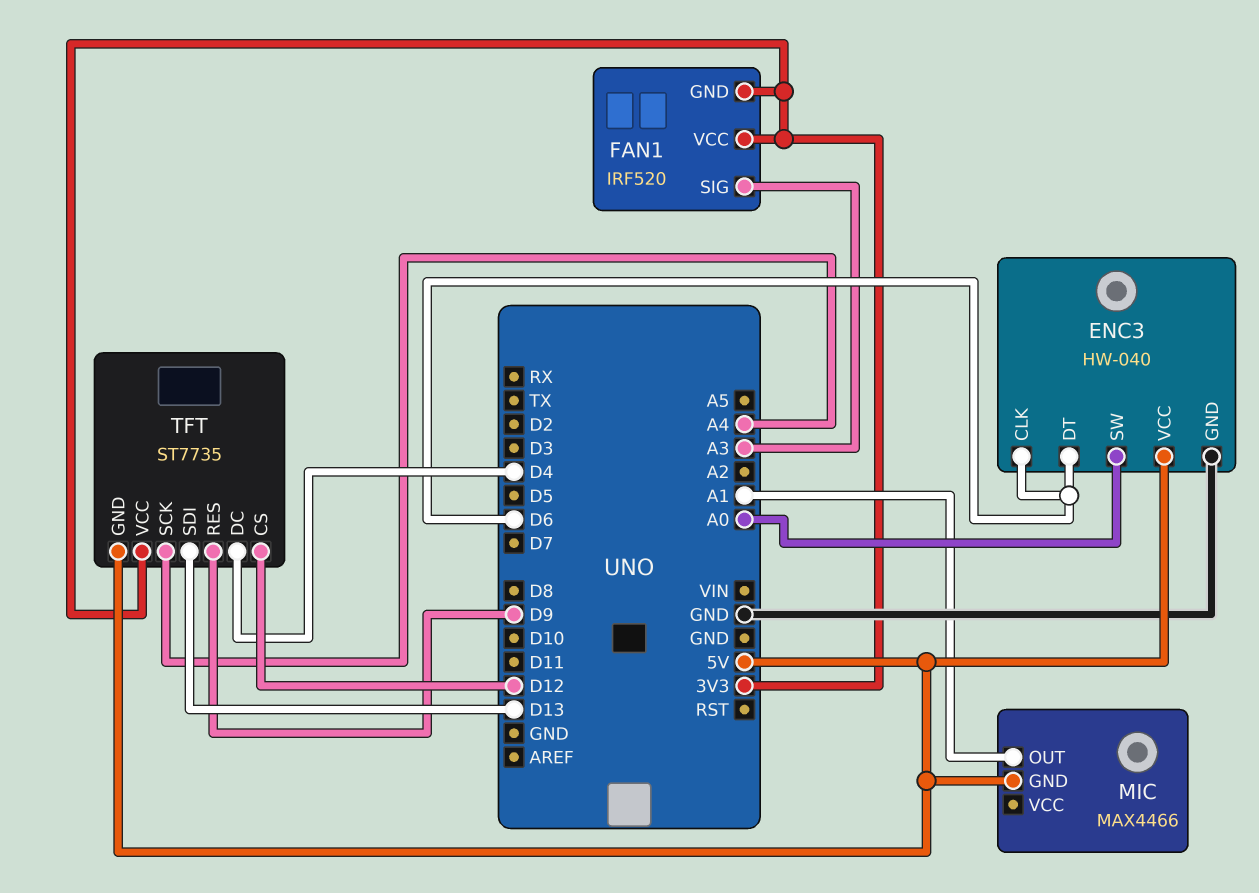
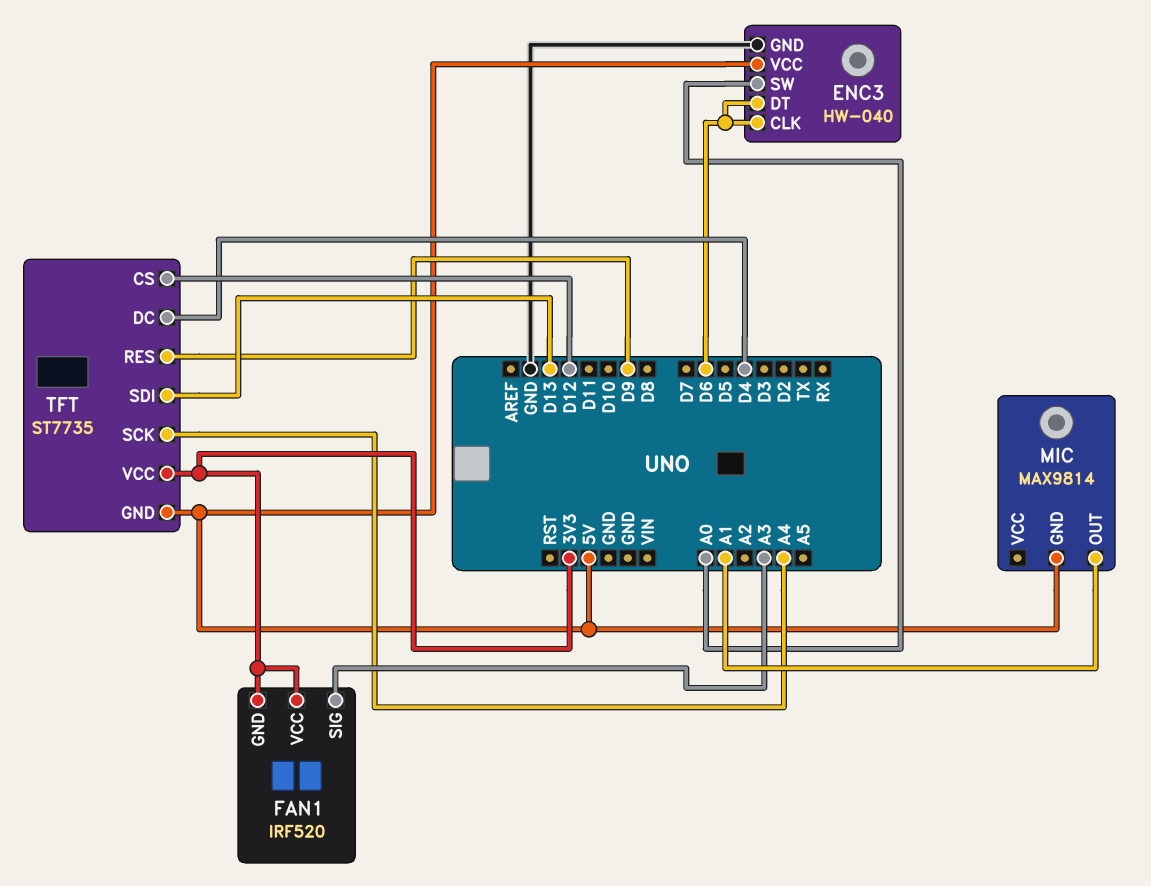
MIC: MAX4466 -> MAX9814

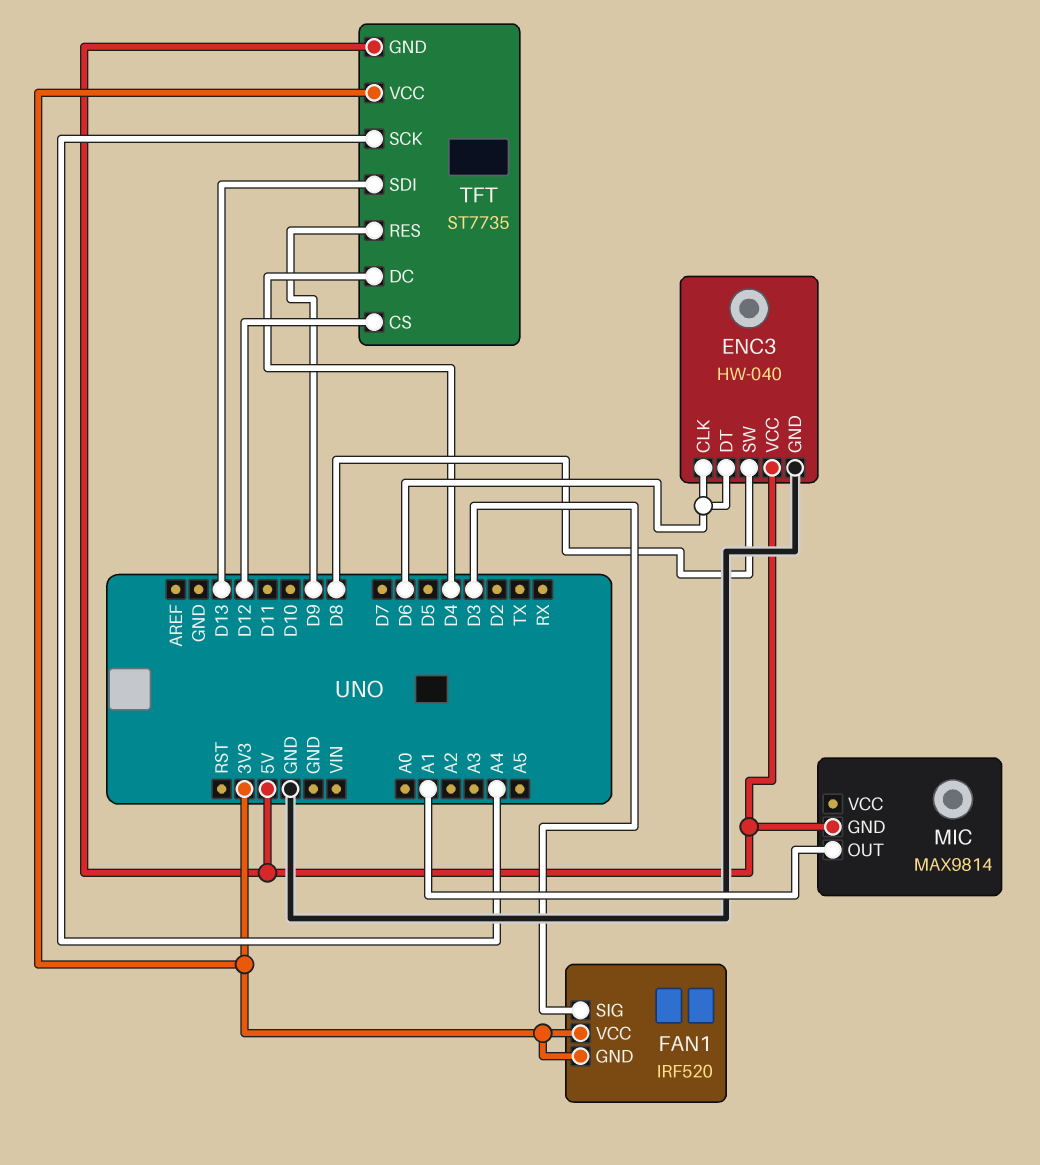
ENC3 pin SW: A0 -> D8
FAN1 pin SIG: A3 -> D3

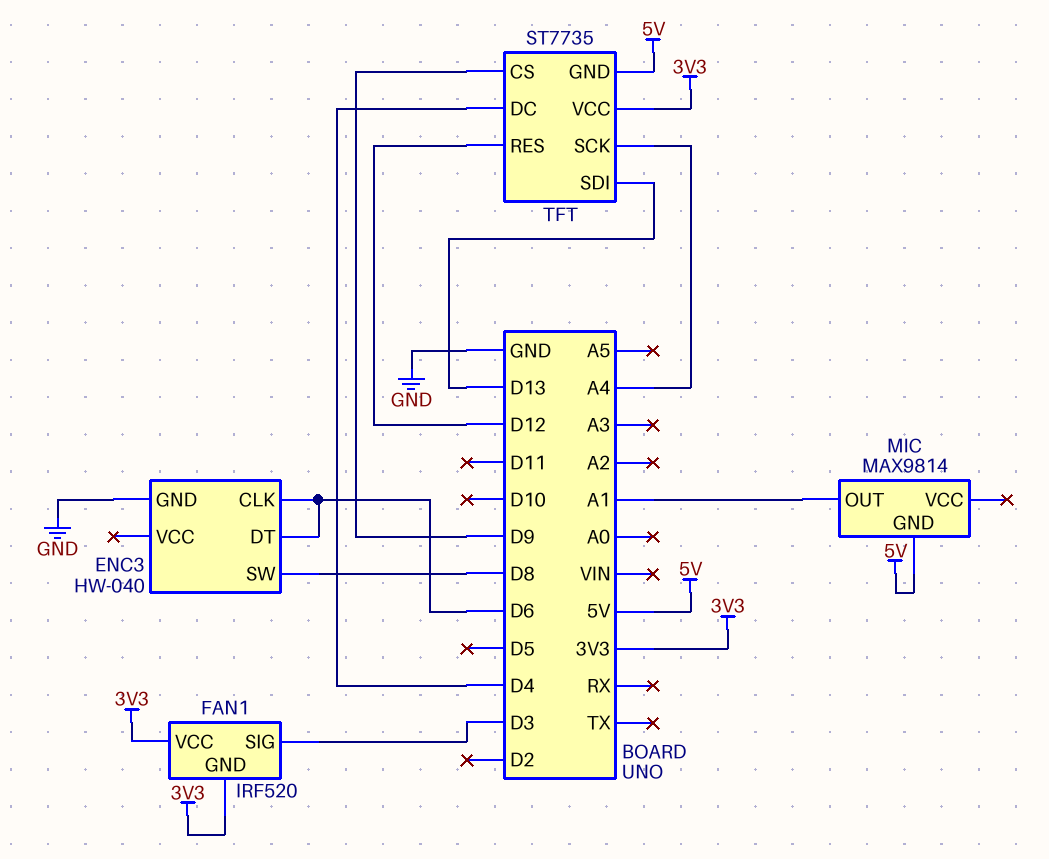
ENC3 pin VCC: 5V -> none
TFT pin CS: D12 -> D9
TFT pin RES: D9 -> D12

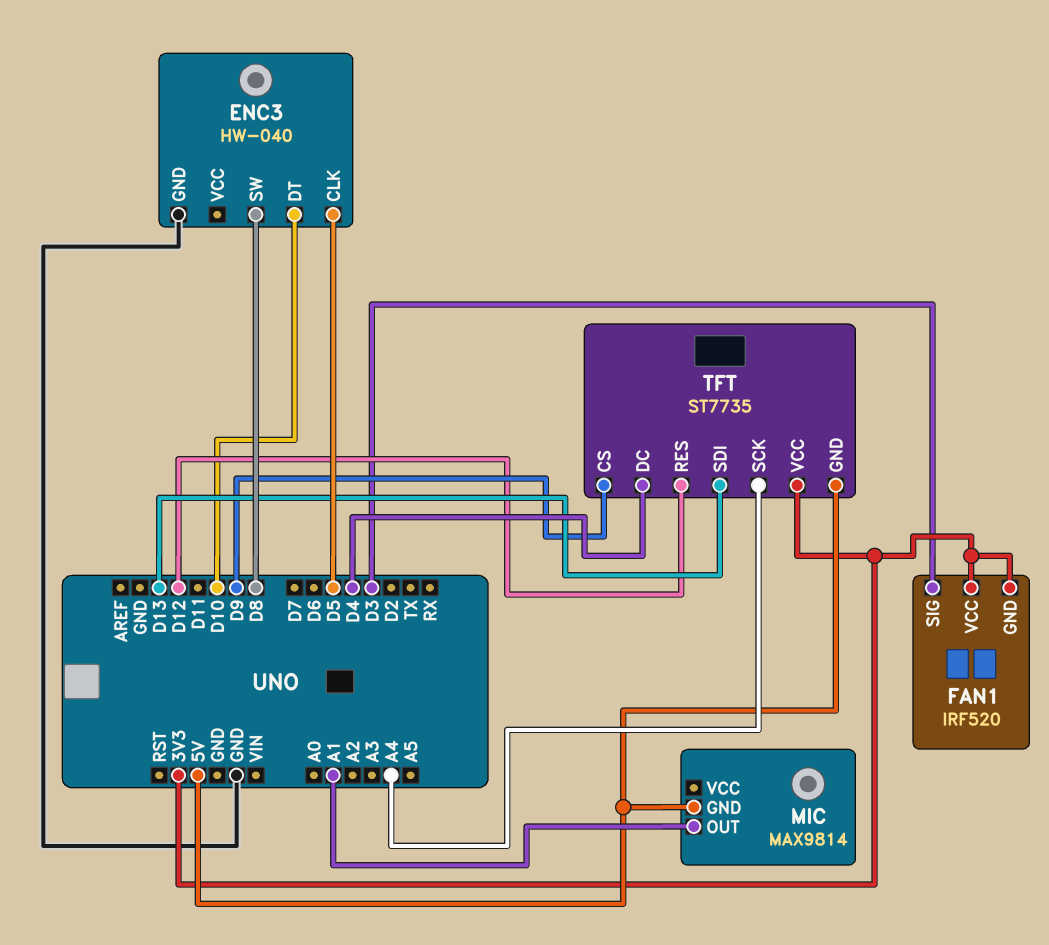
ENC3 pin CLK: D6 -> D5
ENC3 pin DT: D6 -> D10

